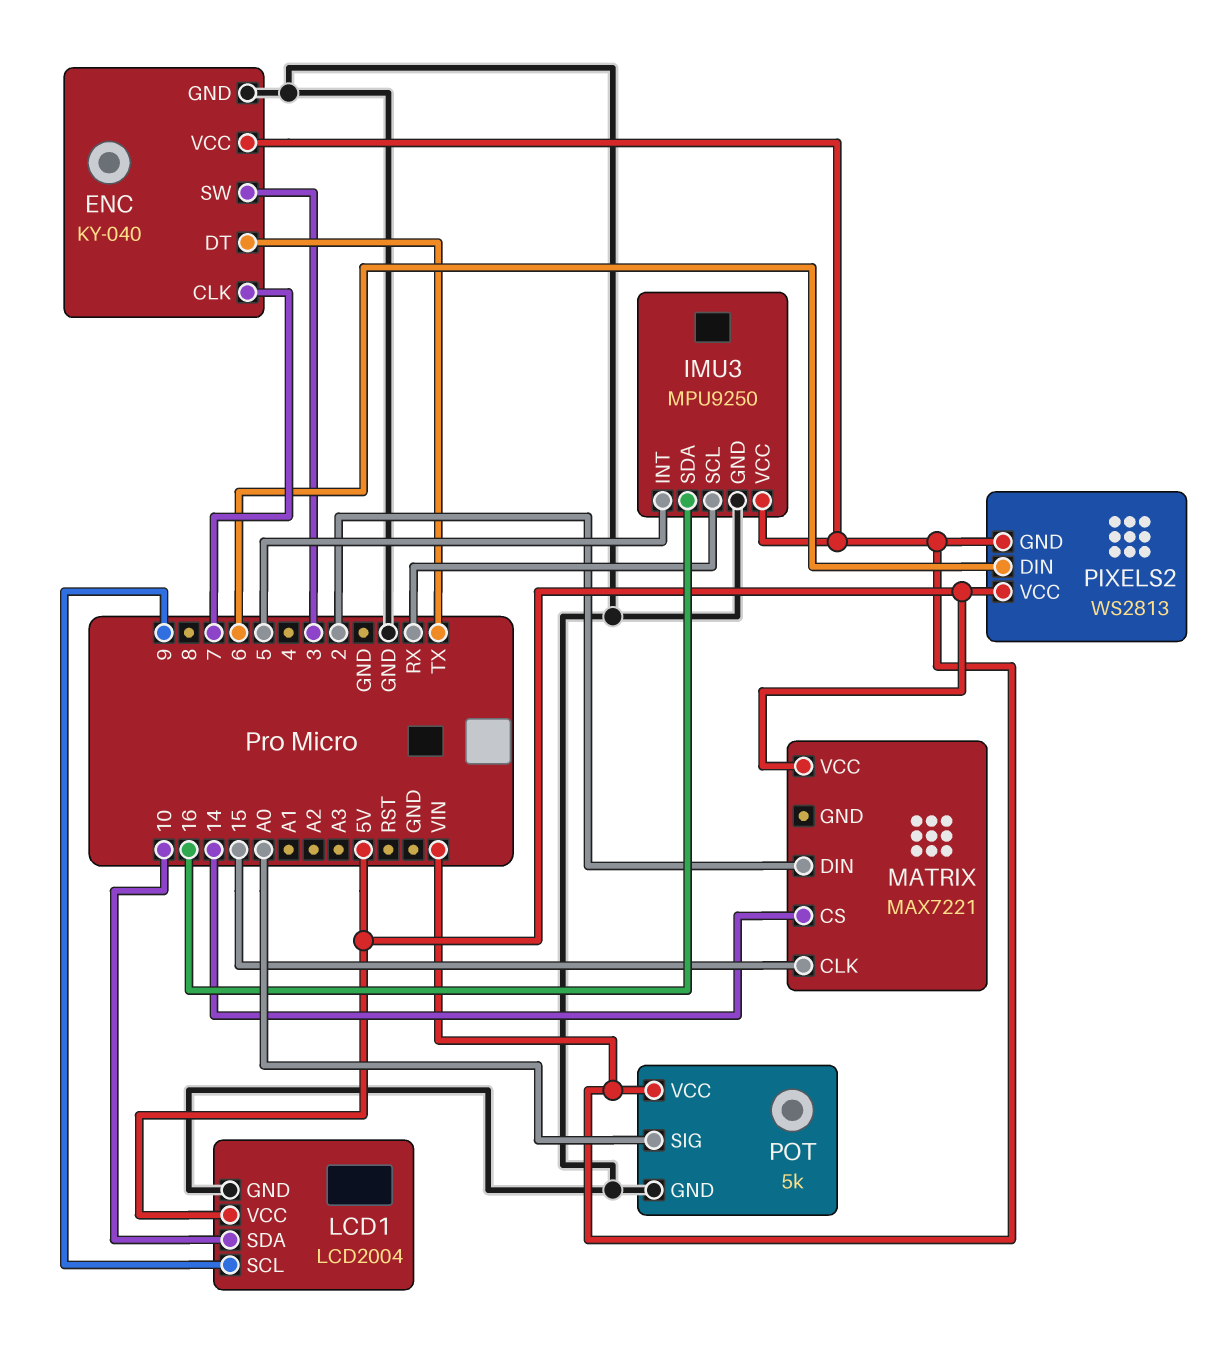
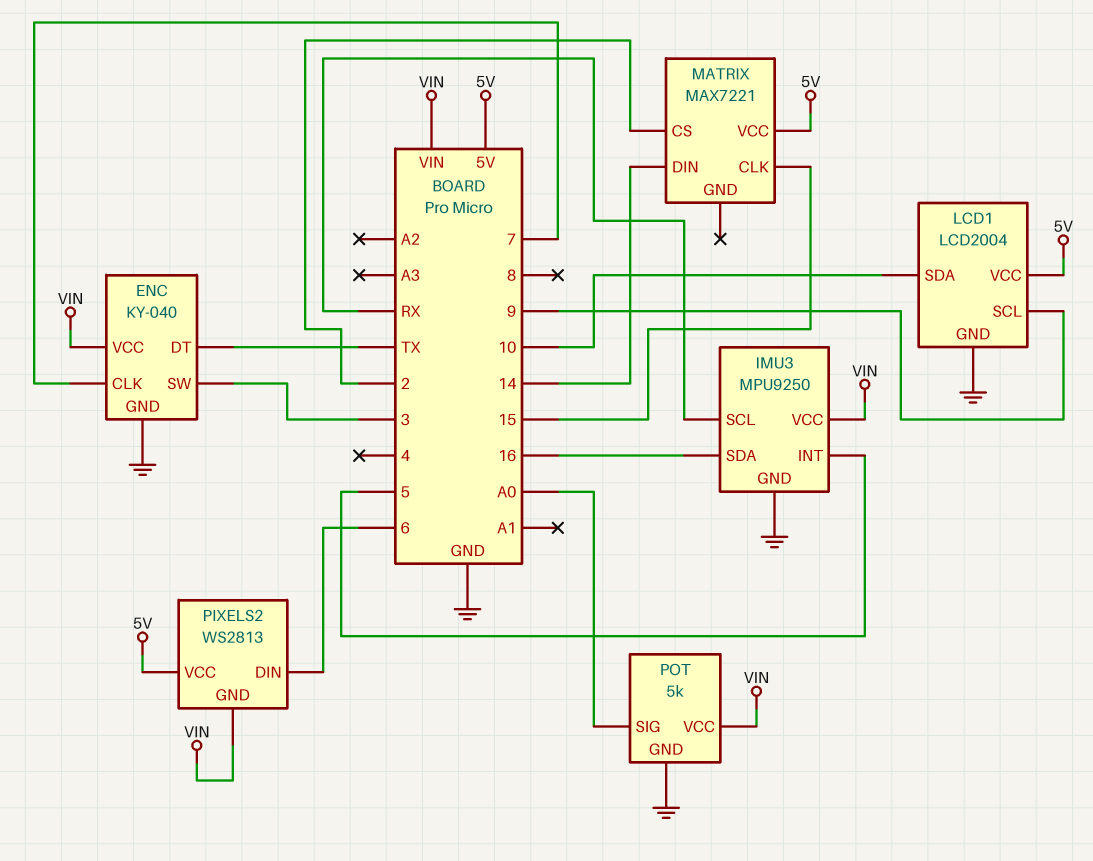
MATRIX pin CS: 14 -> 2
MATRIX pin DIN: 2 -> 14

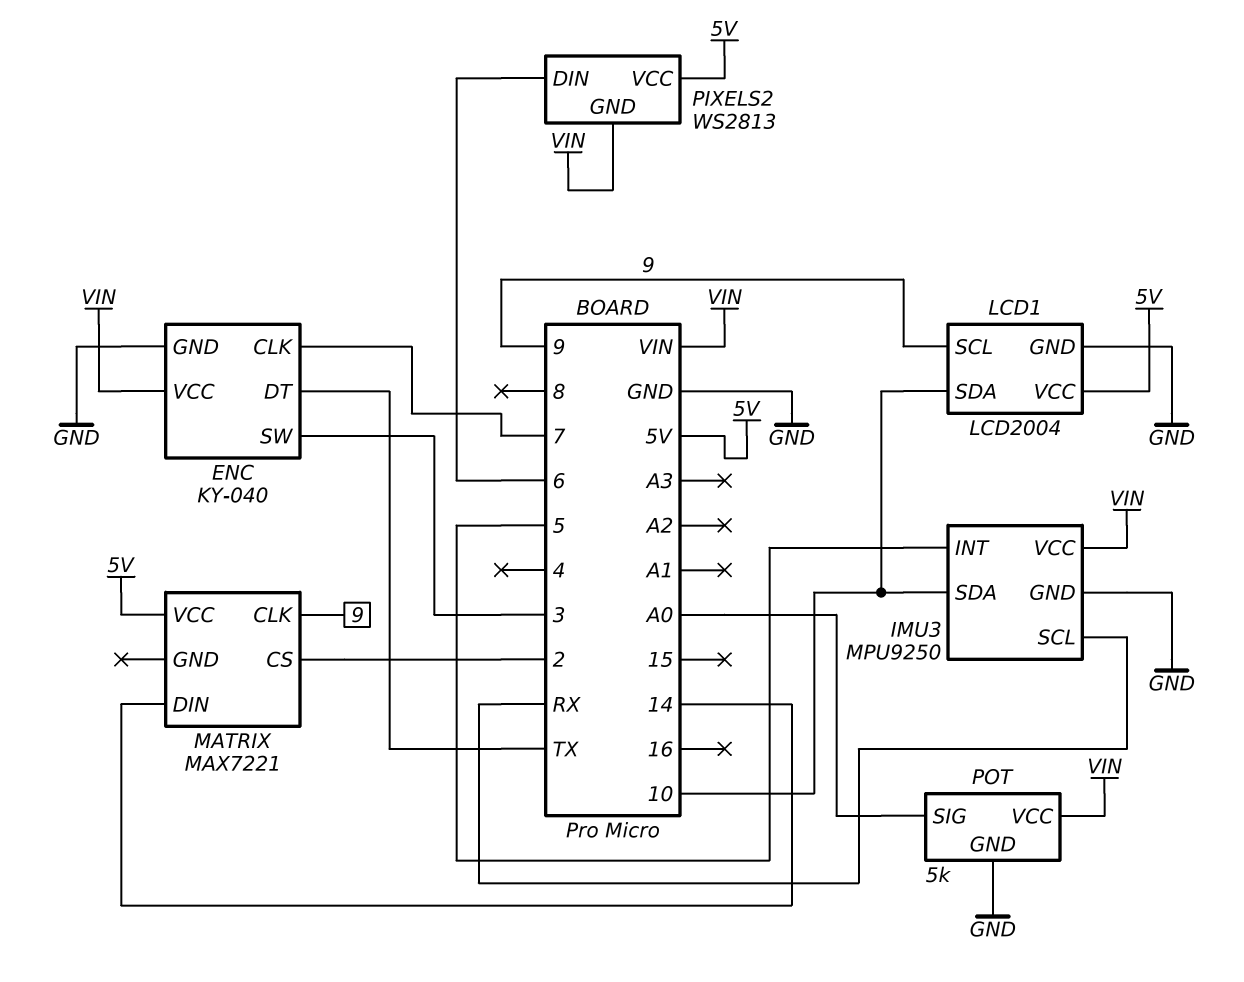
IMU3 pin SDA: 16 -> 10
MATRIX pin CLK: 15 -> 9

